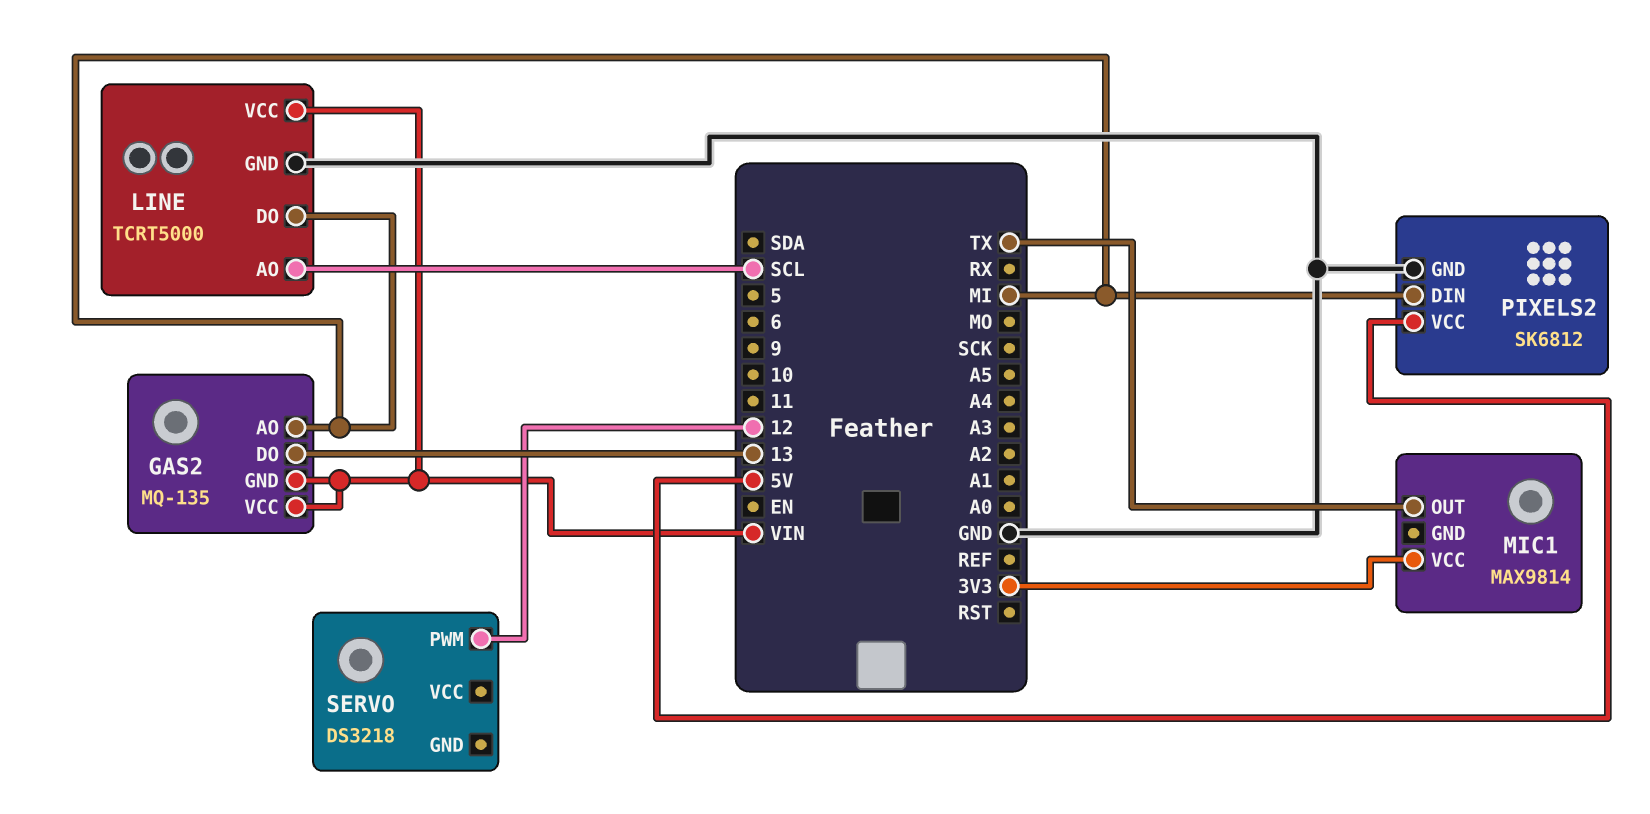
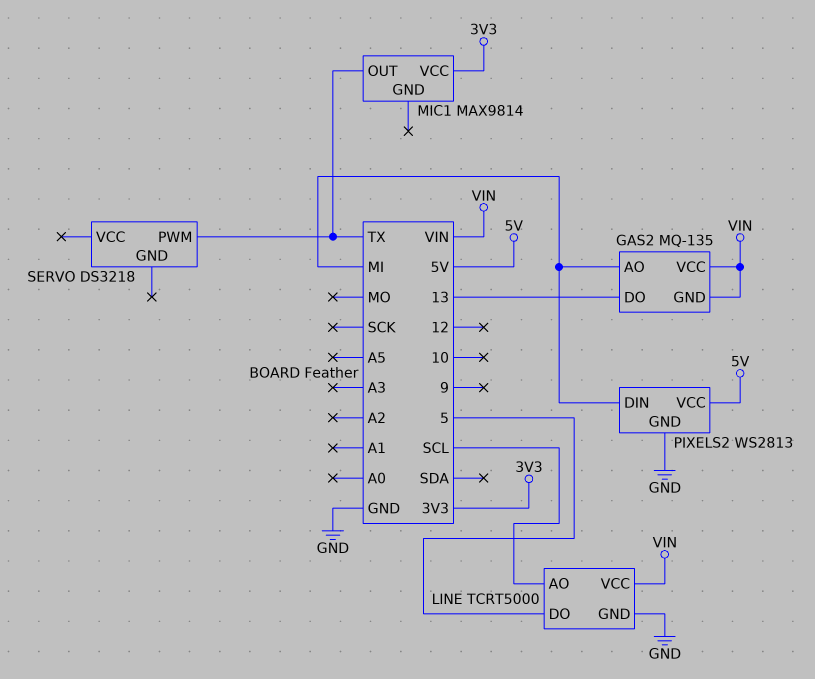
LINE pin DO: MI -> 5
PIXELS2: SK6812 -> WS2813
SERVO pin PWM: 12 -> TX

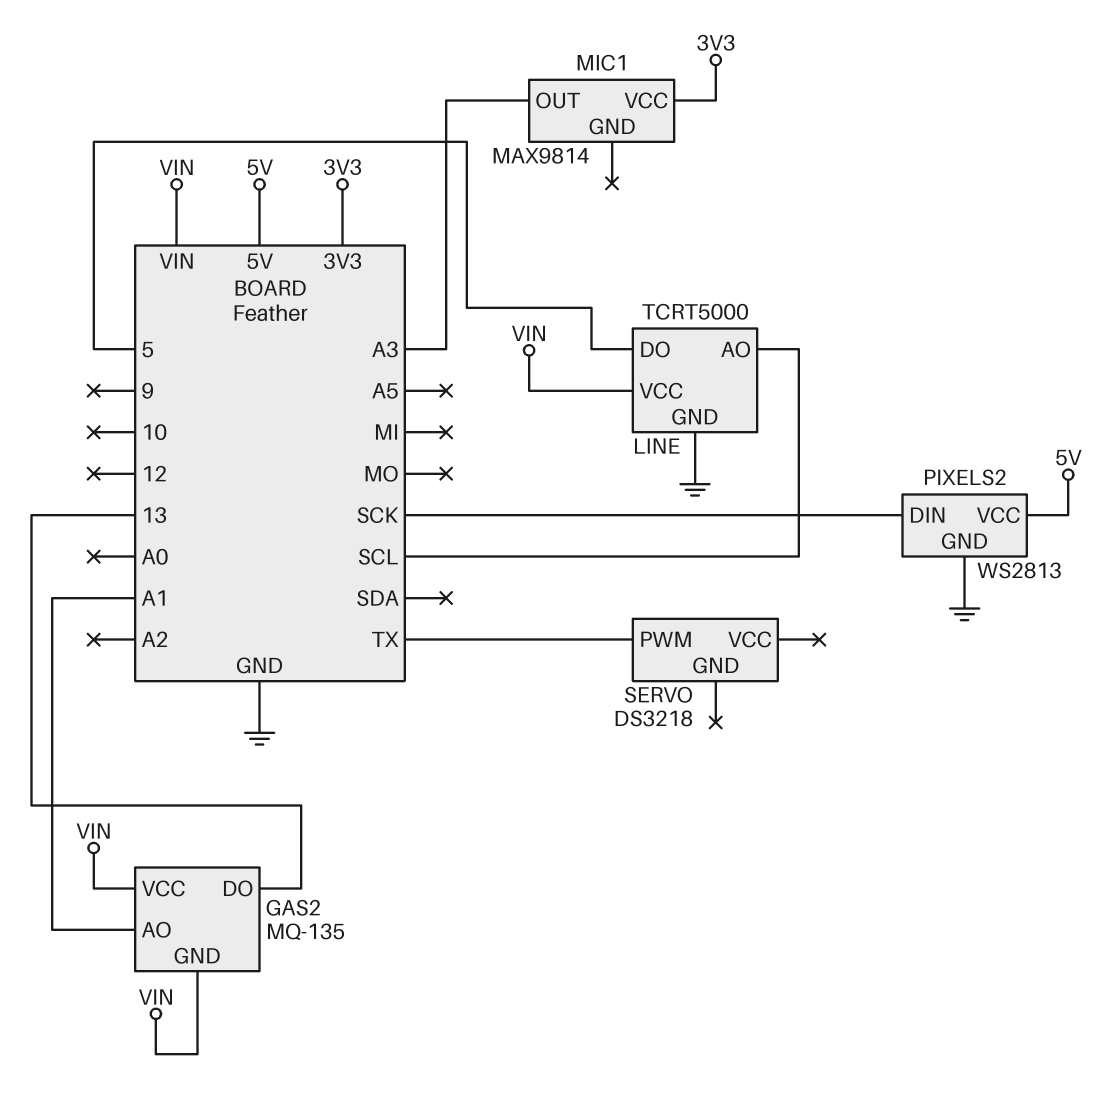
GAS2 pin AO: MI -> A1
MIC1 pin OUT: TX -> A3
PIXELS2 pin DIN: MI -> SCK

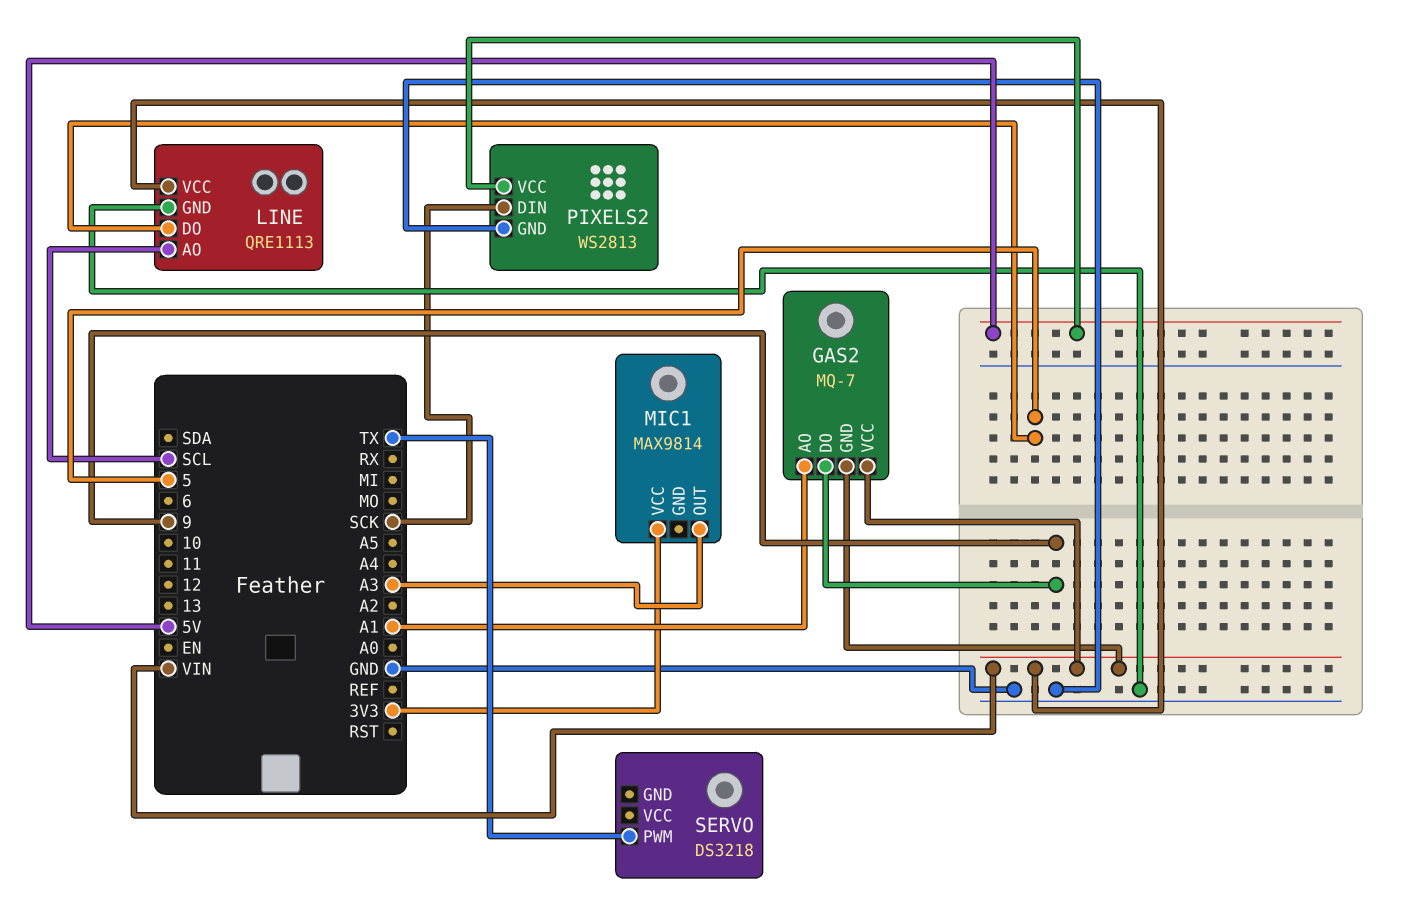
GAS2: MQ-135 -> MQ-7
GAS2 pin DO: 13 -> 9
LINE: TCRT5000 -> QRE1113

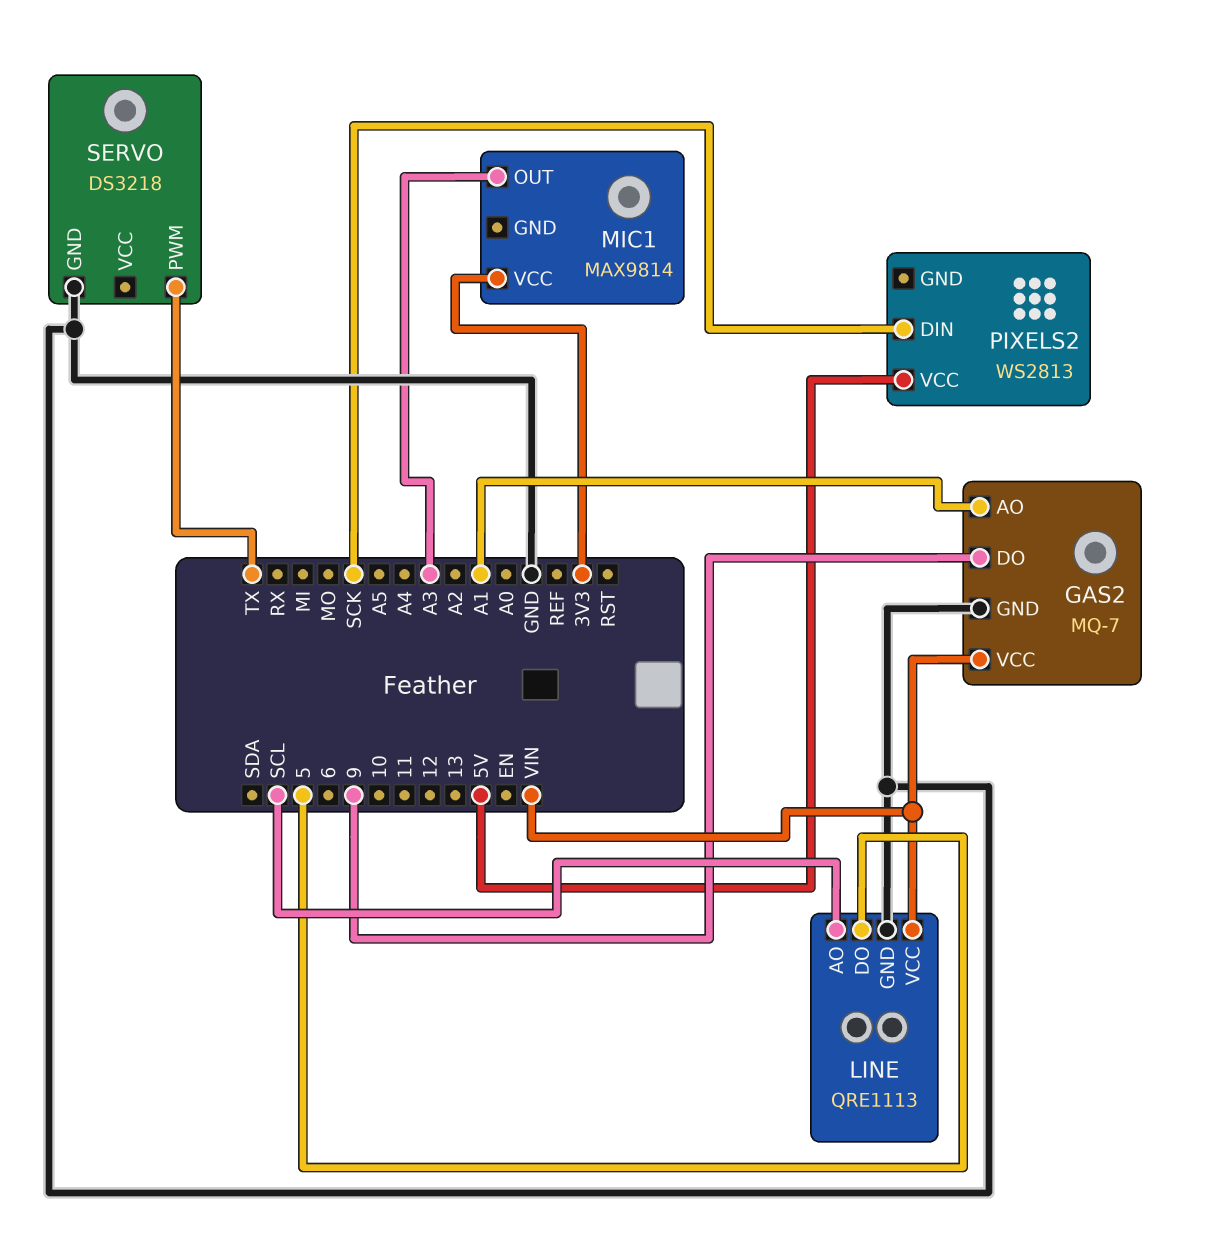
GAS2 pin GND: VIN -> GND
PIXELS2 pin GND: GND -> none
SERVO pin GND: none -> GND

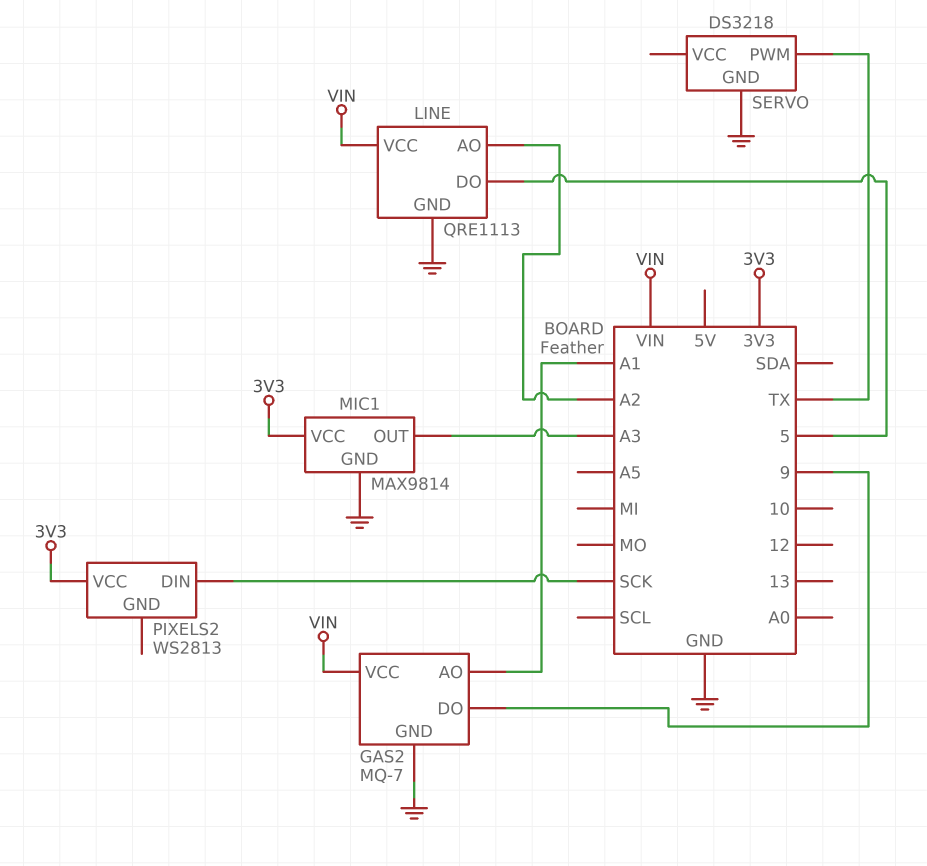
LINE pin AO: SCL -> A2
MIC1 pin GND: none -> GND
PIXELS2 pin VCC: 5V -> 3V3

